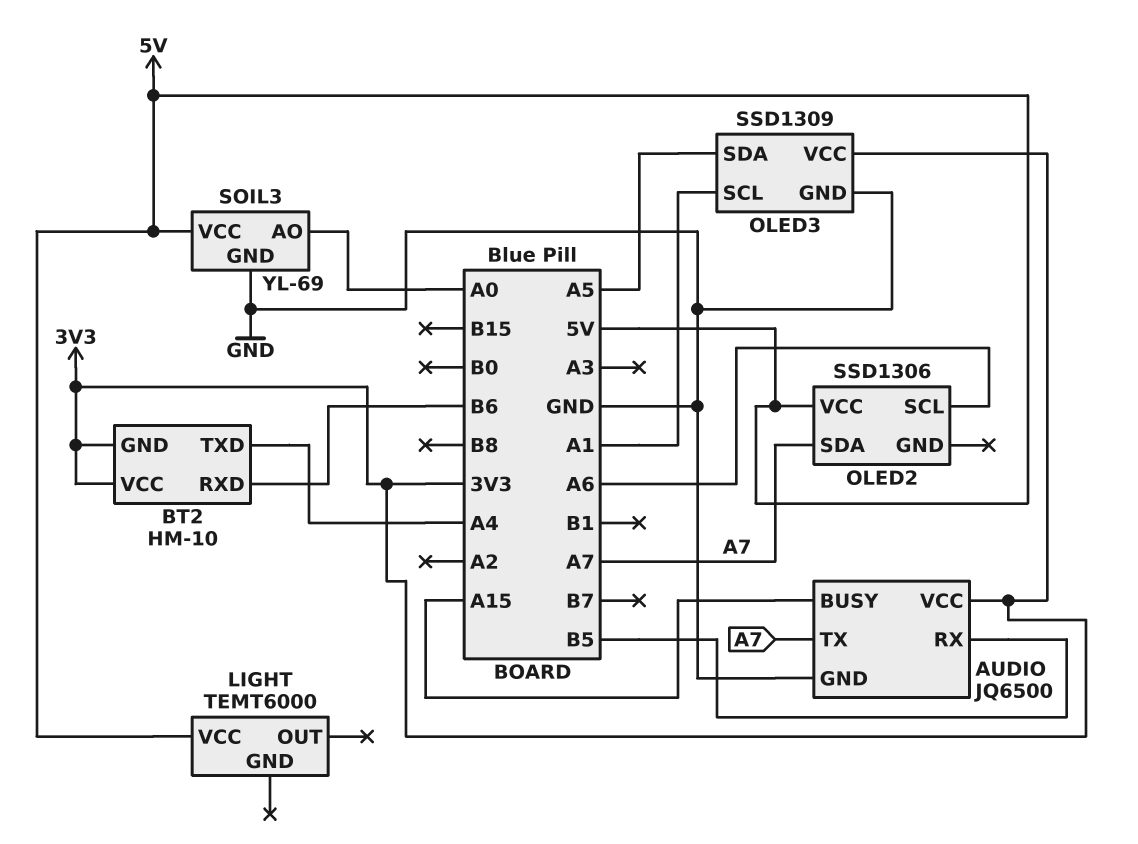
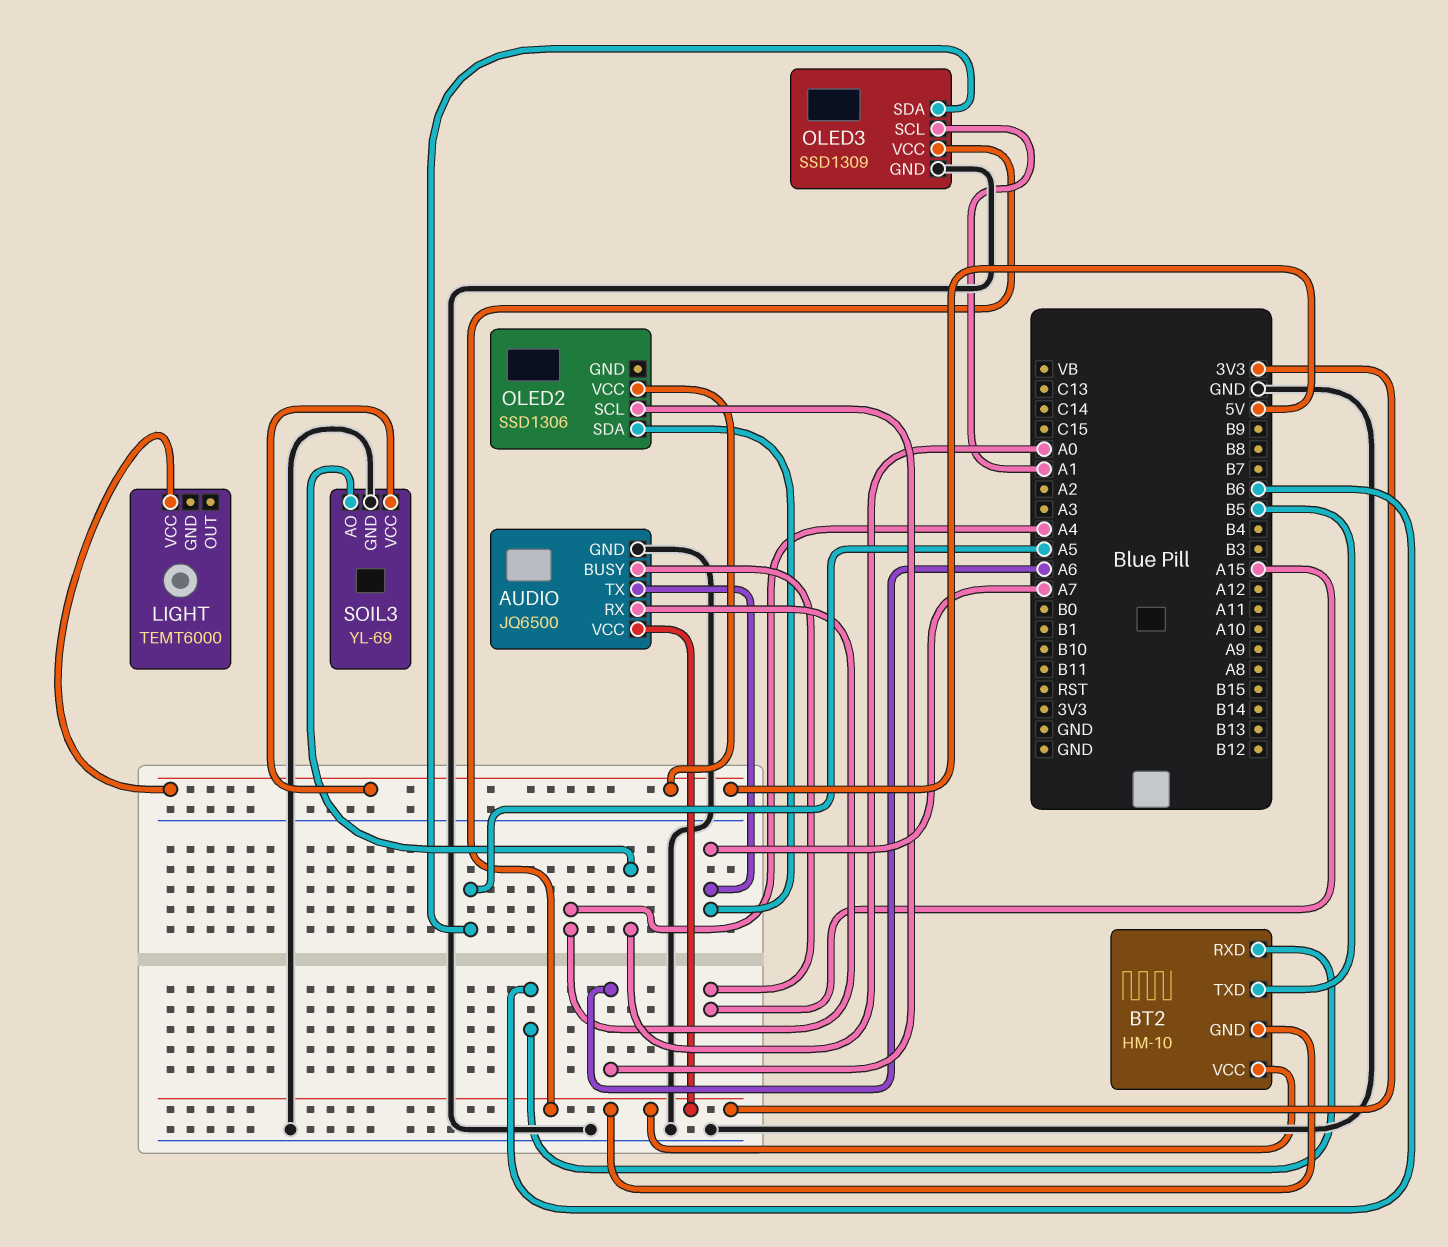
AUDIO pin RX: B5 -> A4
BT2 pin TXD: A4 -> B5

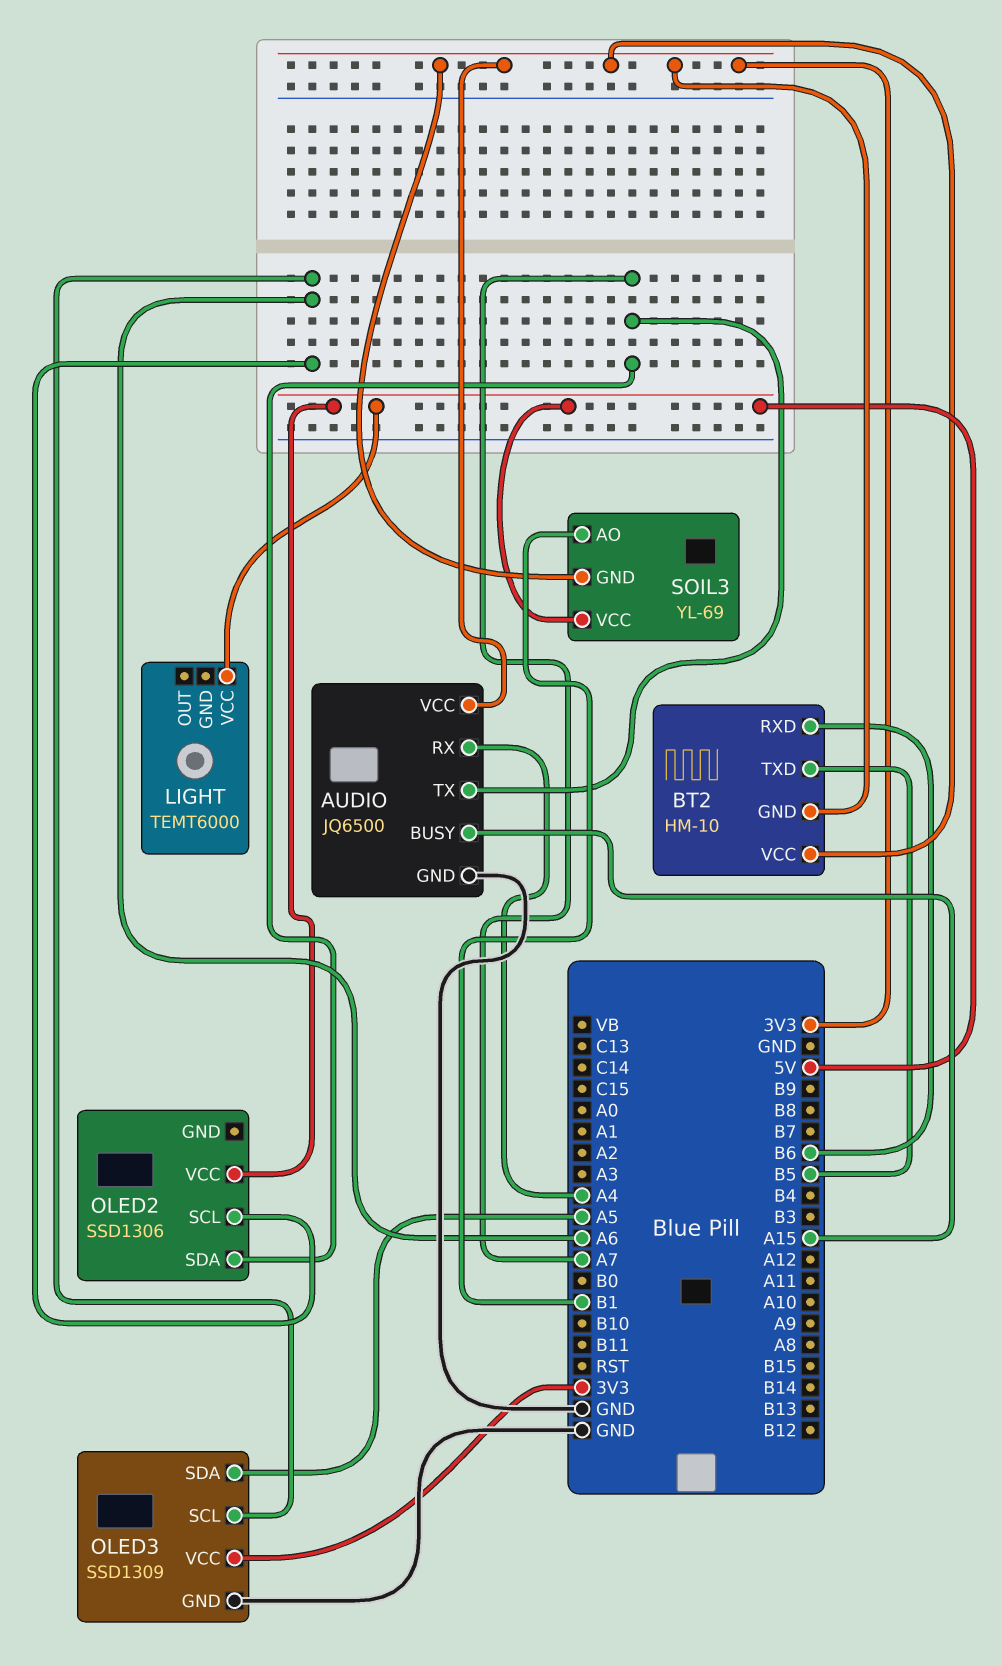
OLED3 pin SCL: A1 -> A6
SOIL3 pin AO: A0 -> B1
SOIL3 pin GND: GND -> 3V3

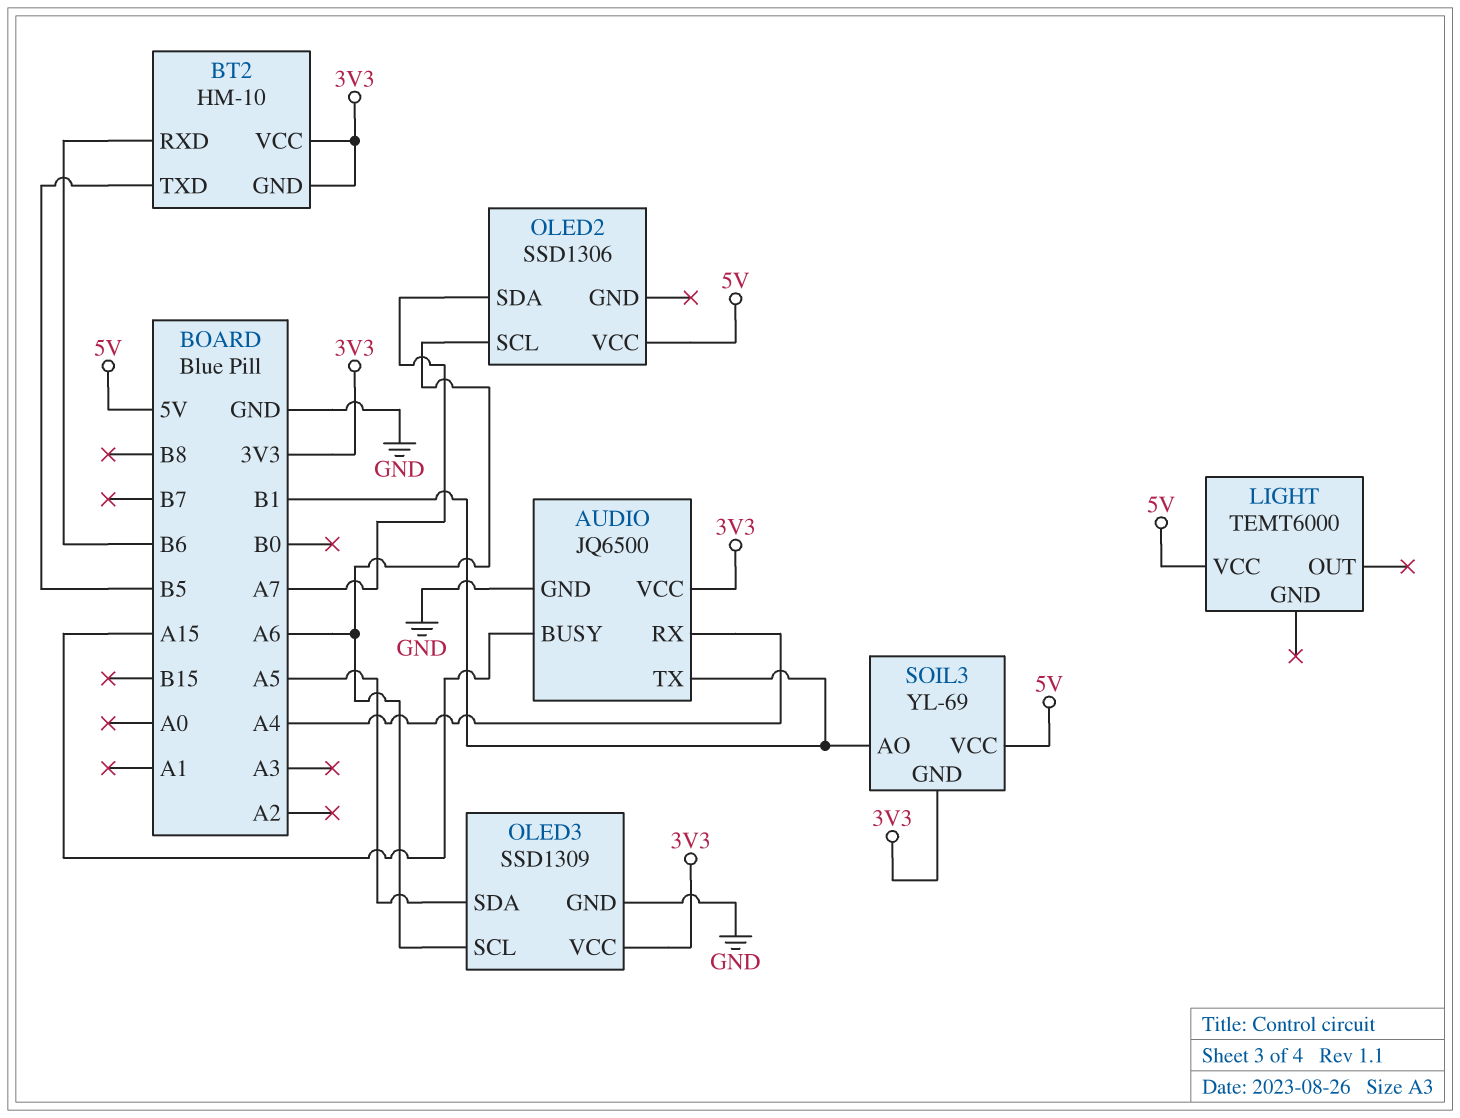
AUDIO pin TX: A7 -> B1

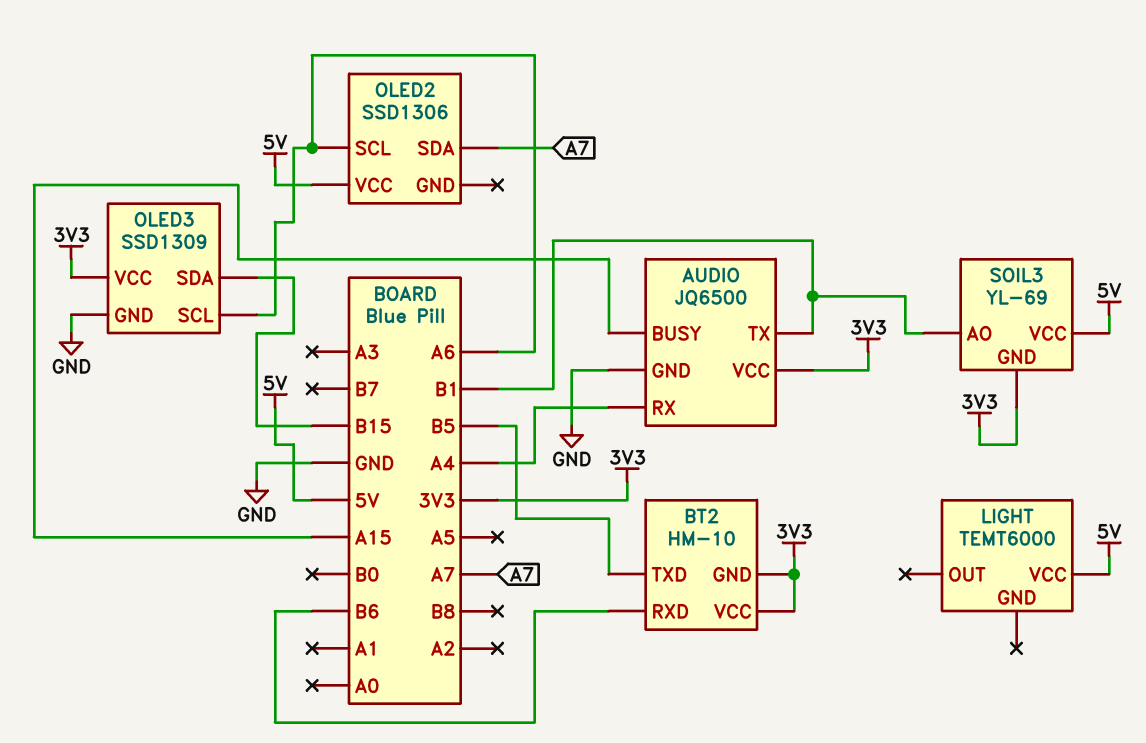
OLED3 pin SDA: A5 -> B15

